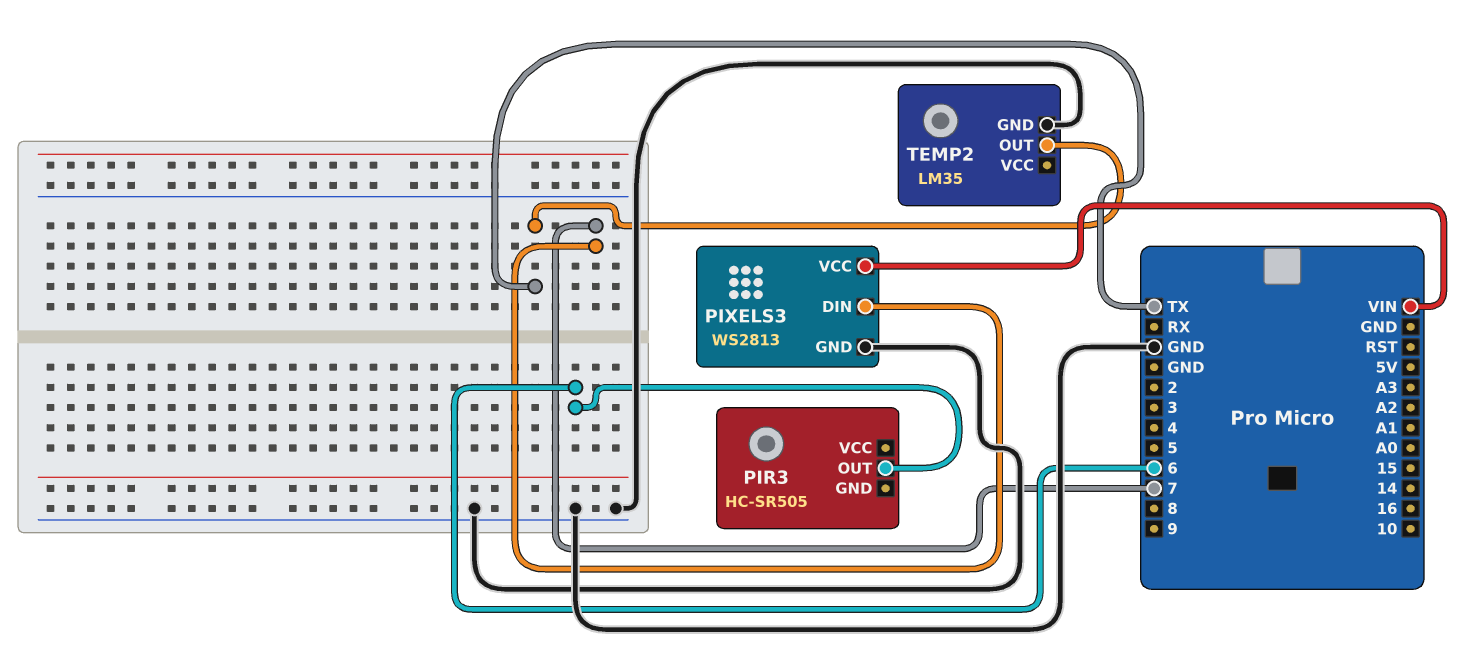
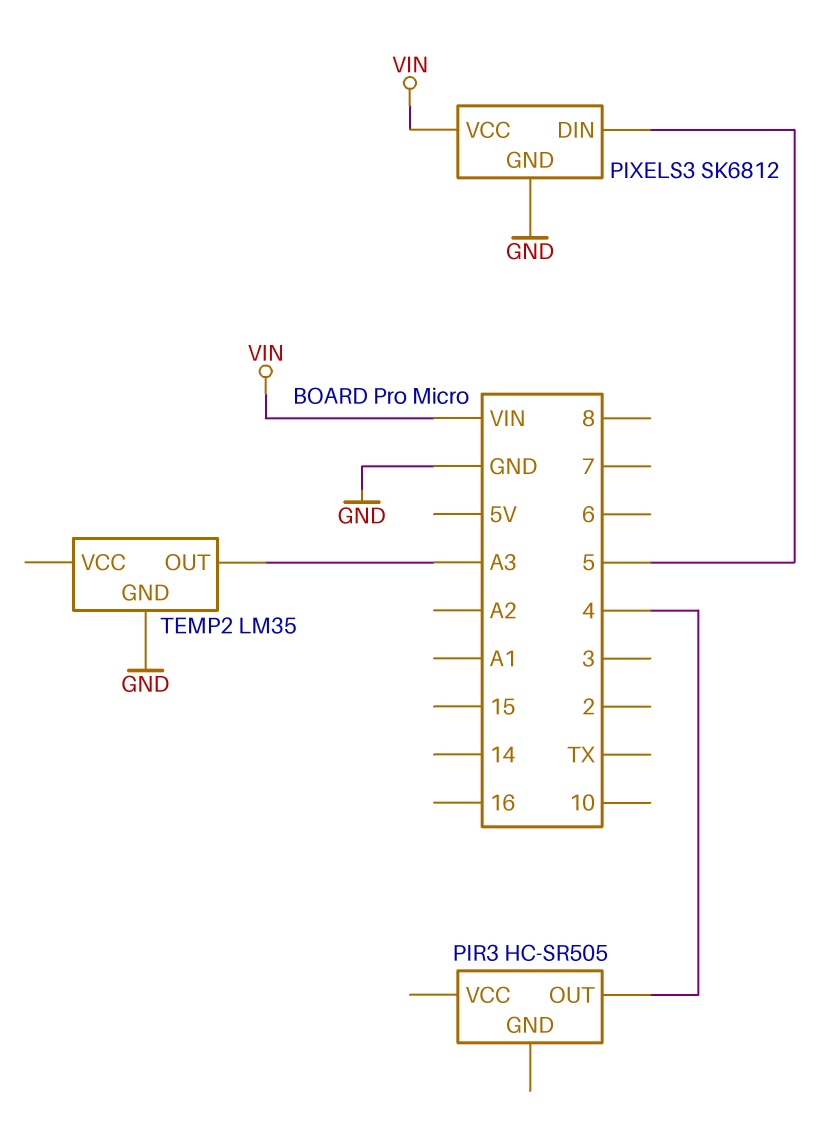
PIR3 pin OUT: 6 -> 4
PIXELS3: WS2813 -> SK6812
PIXELS3 pin DIN: 7 -> 5
TEMP2 pin OUT: TX -> A3

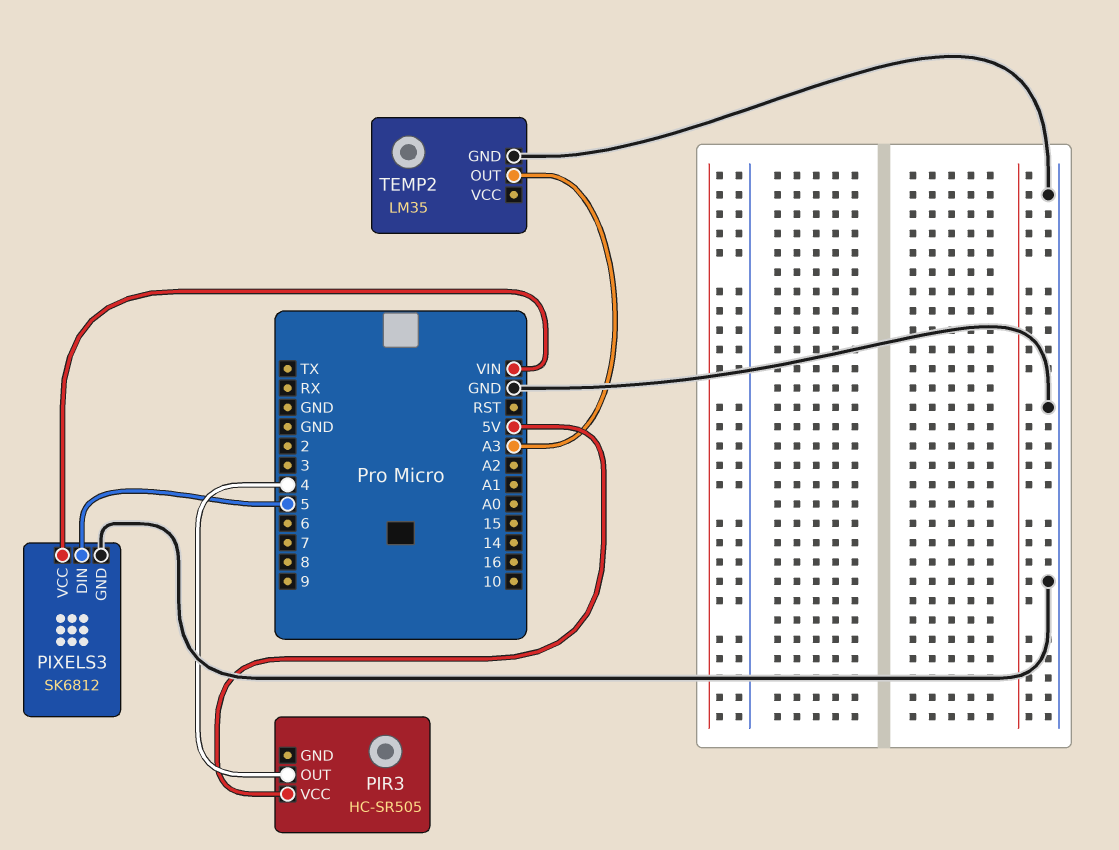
PIR3 pin VCC: none -> 5V

